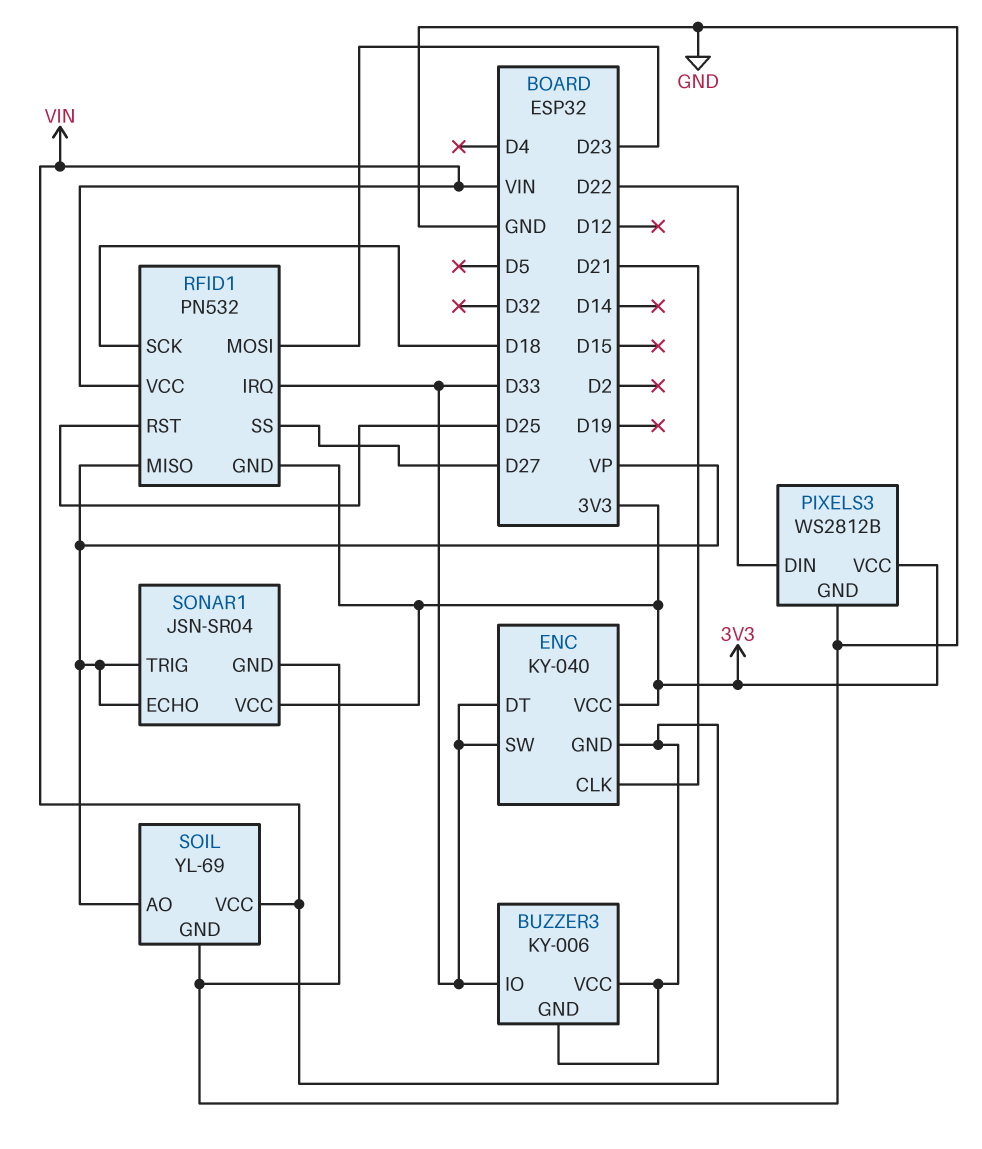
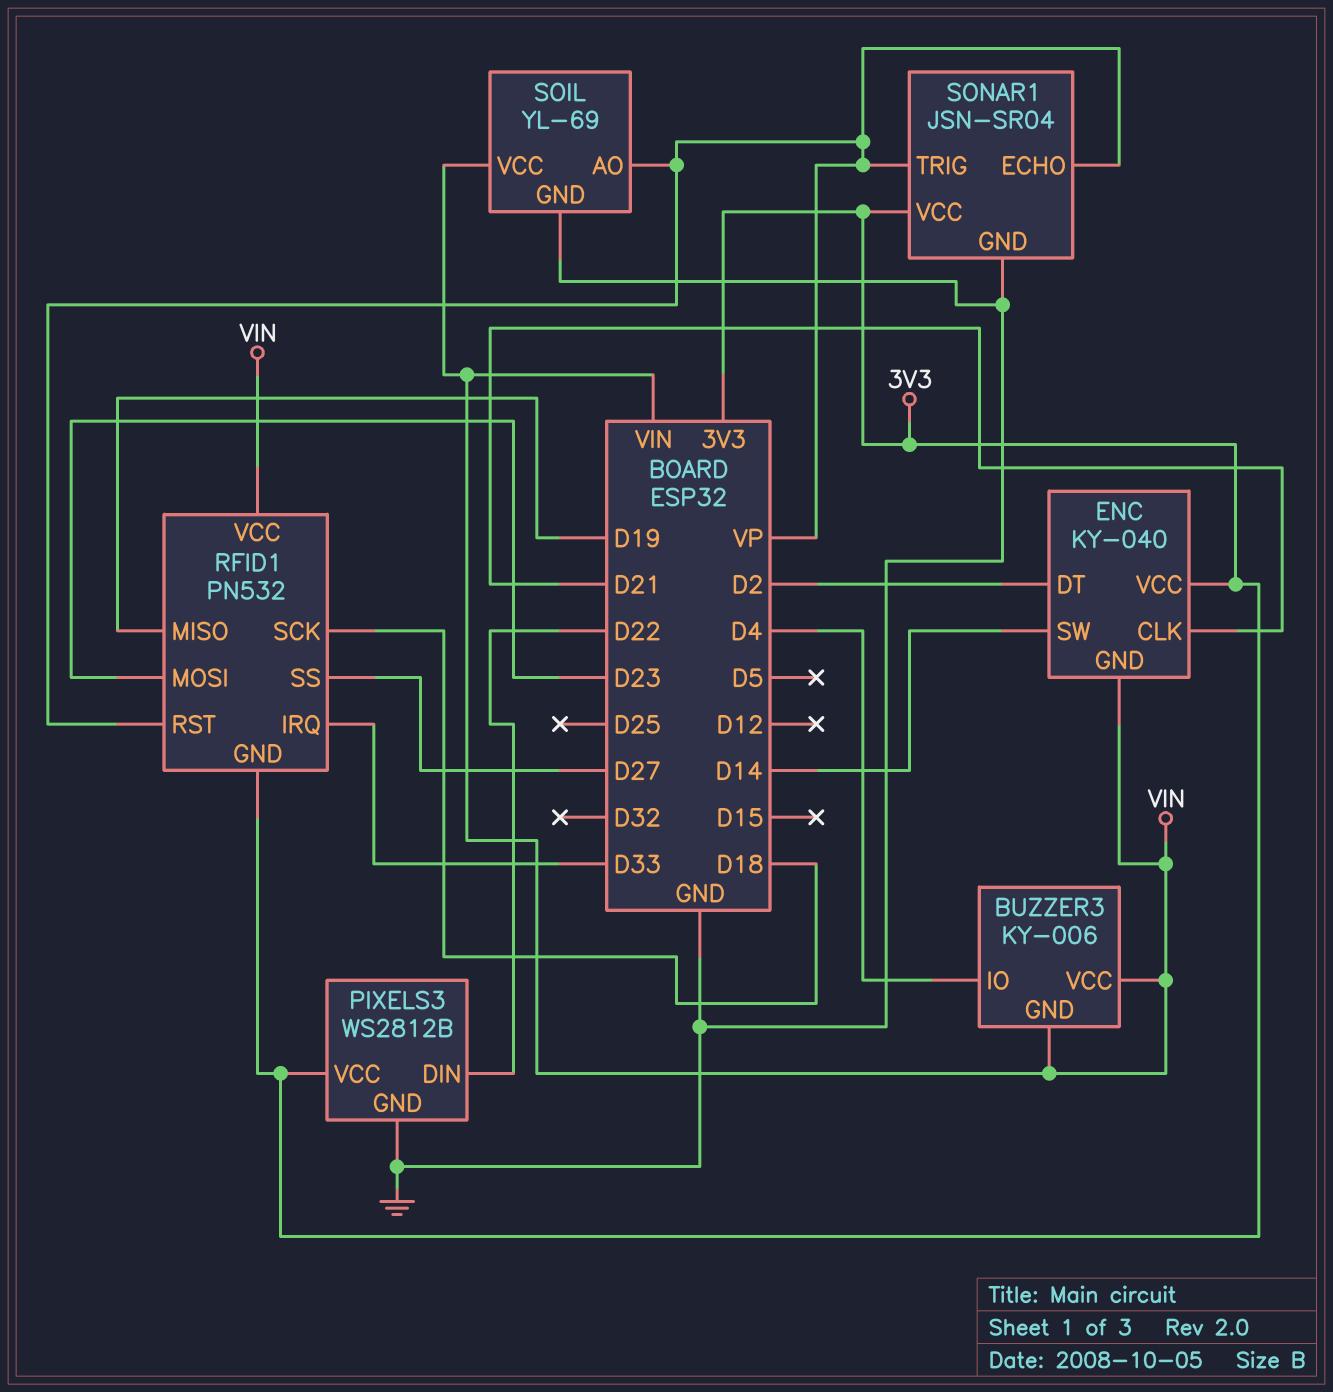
BUZZER3 pin IO: D33 -> D4
ENC pin DT: D33 -> D2
ENC pin SW: D33 -> D14
RFID1 pin MISO: VP -> D19
RFID1 pin RST: D25 -> VP

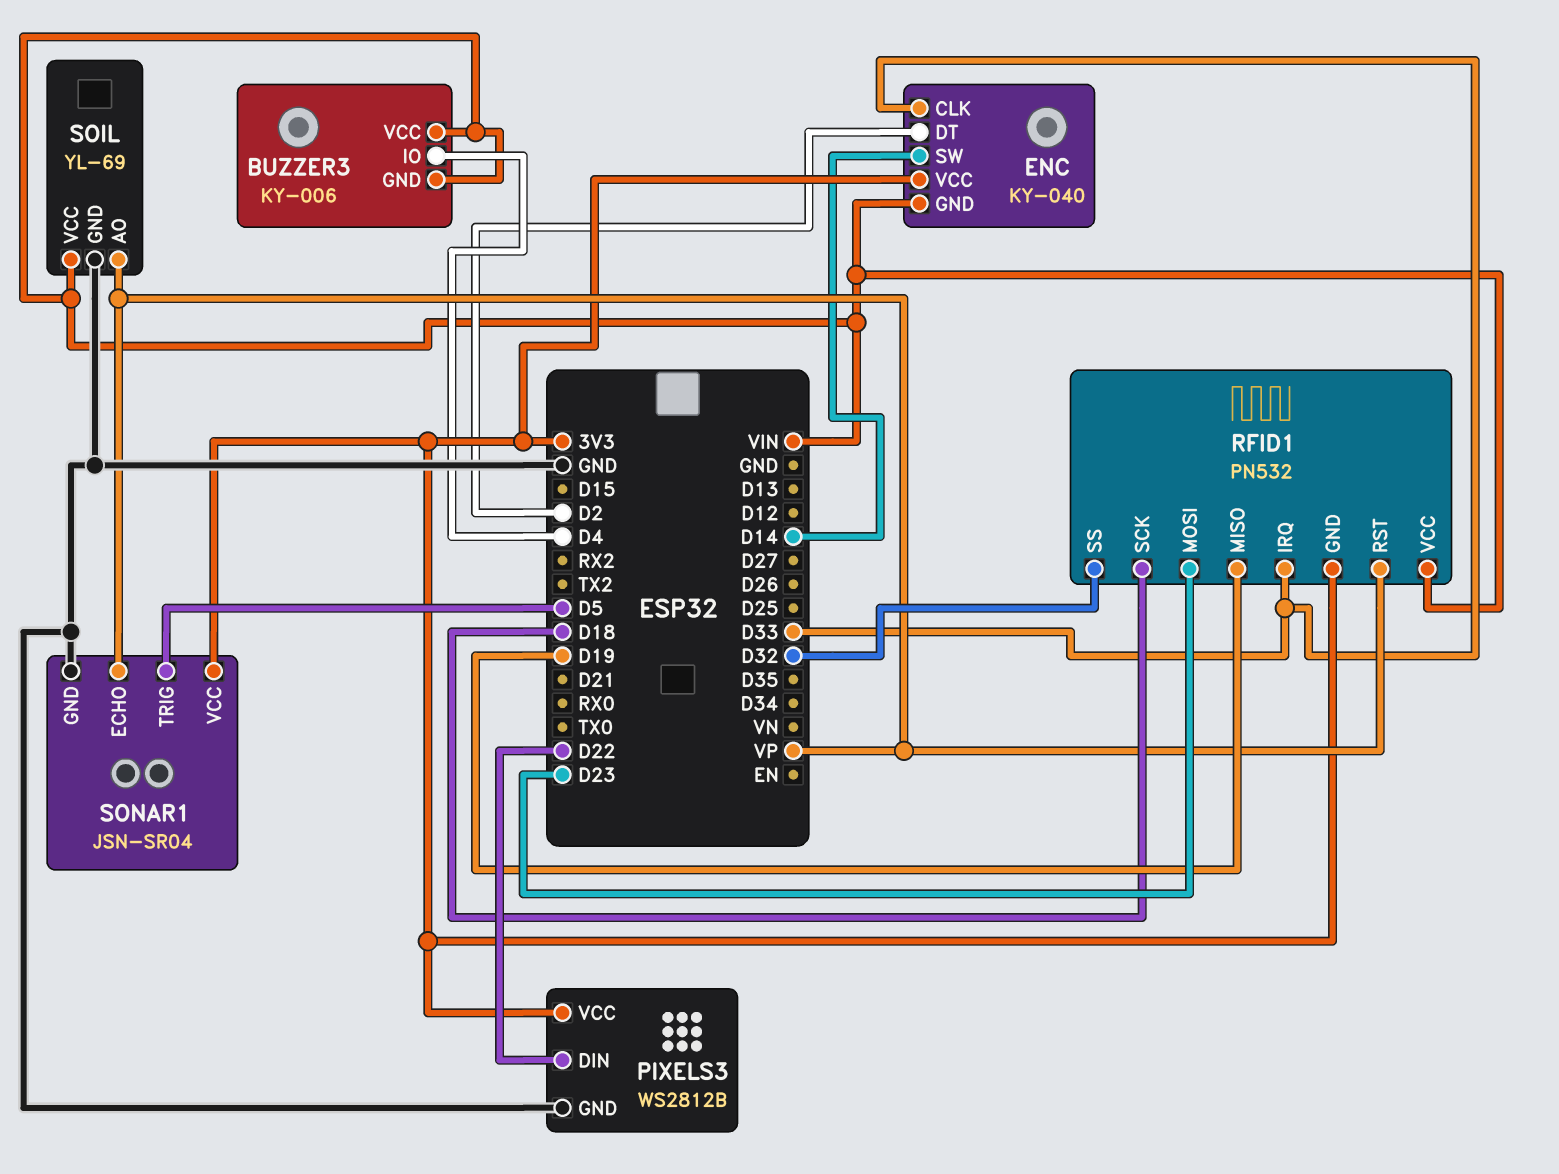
ENC pin CLK: D21 -> D33
RFID1 pin SS: D27 -> D32
SONAR1 pin TRIG: VP -> D5

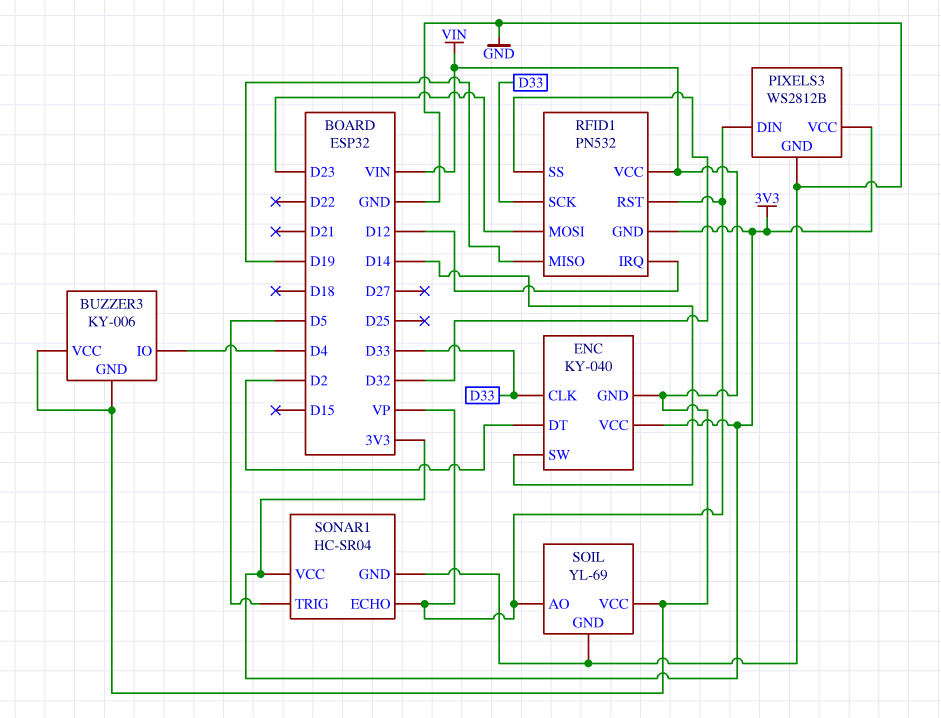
PIXELS3 pin DIN: D22 -> VP
RFID1 pin IRQ: D33 -> D12
RFID1 pin SCK: D18 -> D33
SONAR1: JSN-SR04 -> HC-SR04

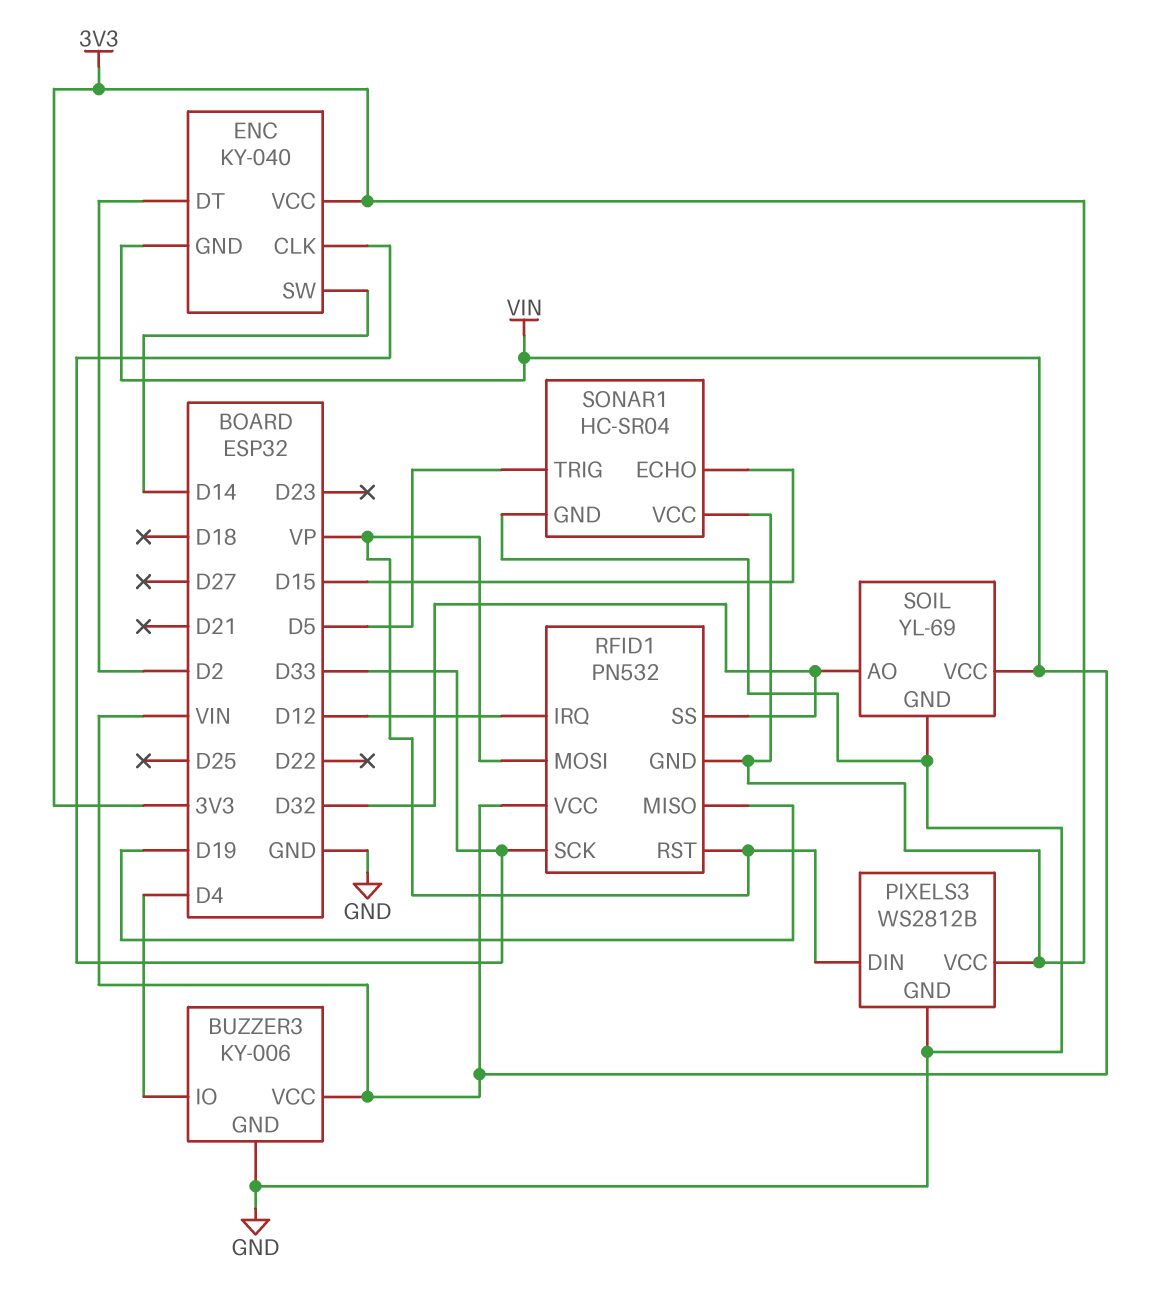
BUZZER3 pin GND: VIN -> GND
RFID1 pin MOSI: D23 -> VP
SOIL pin AO: VP -> D32
SONAR1 pin ECHO: VP -> D15

